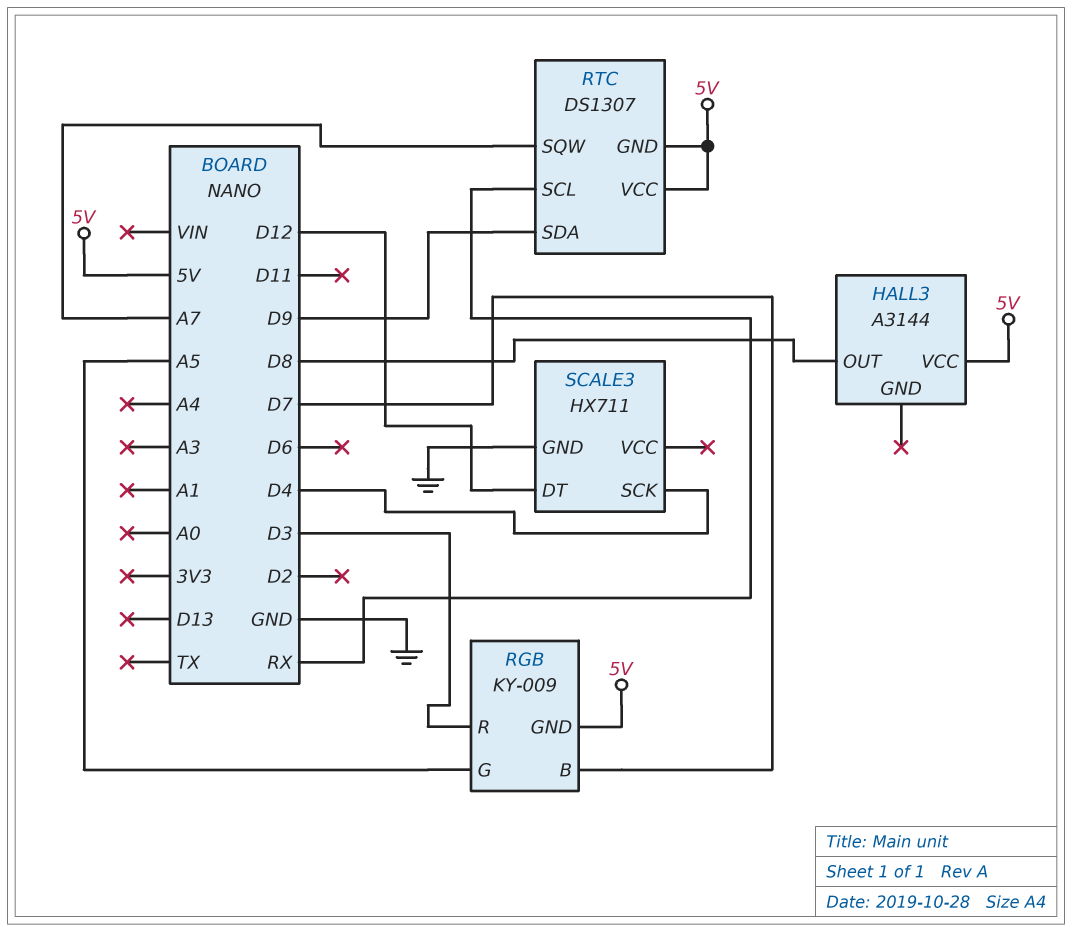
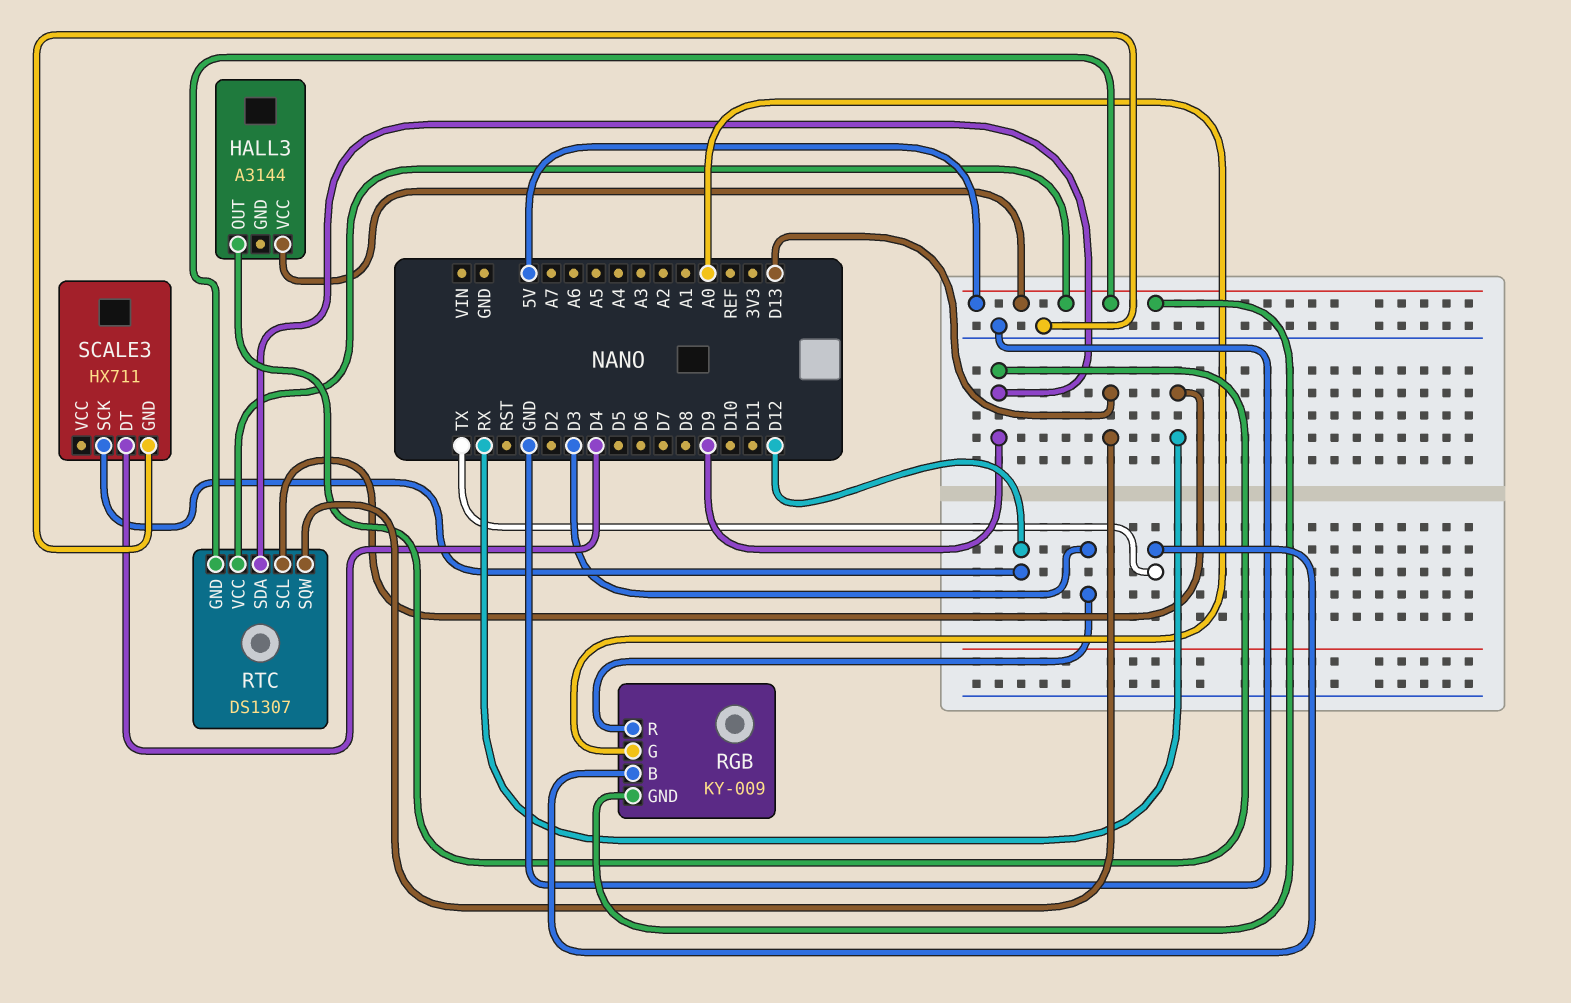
HALL3 pin OUT: D8 -> D9
RGB pin B: D7 -> TX
RGB pin G: A5 -> A0
RTC pin SQW: A7 -> D13
SCALE3 pin DT: D12 -> D4
SCALE3 pin SCK: D4 -> D12

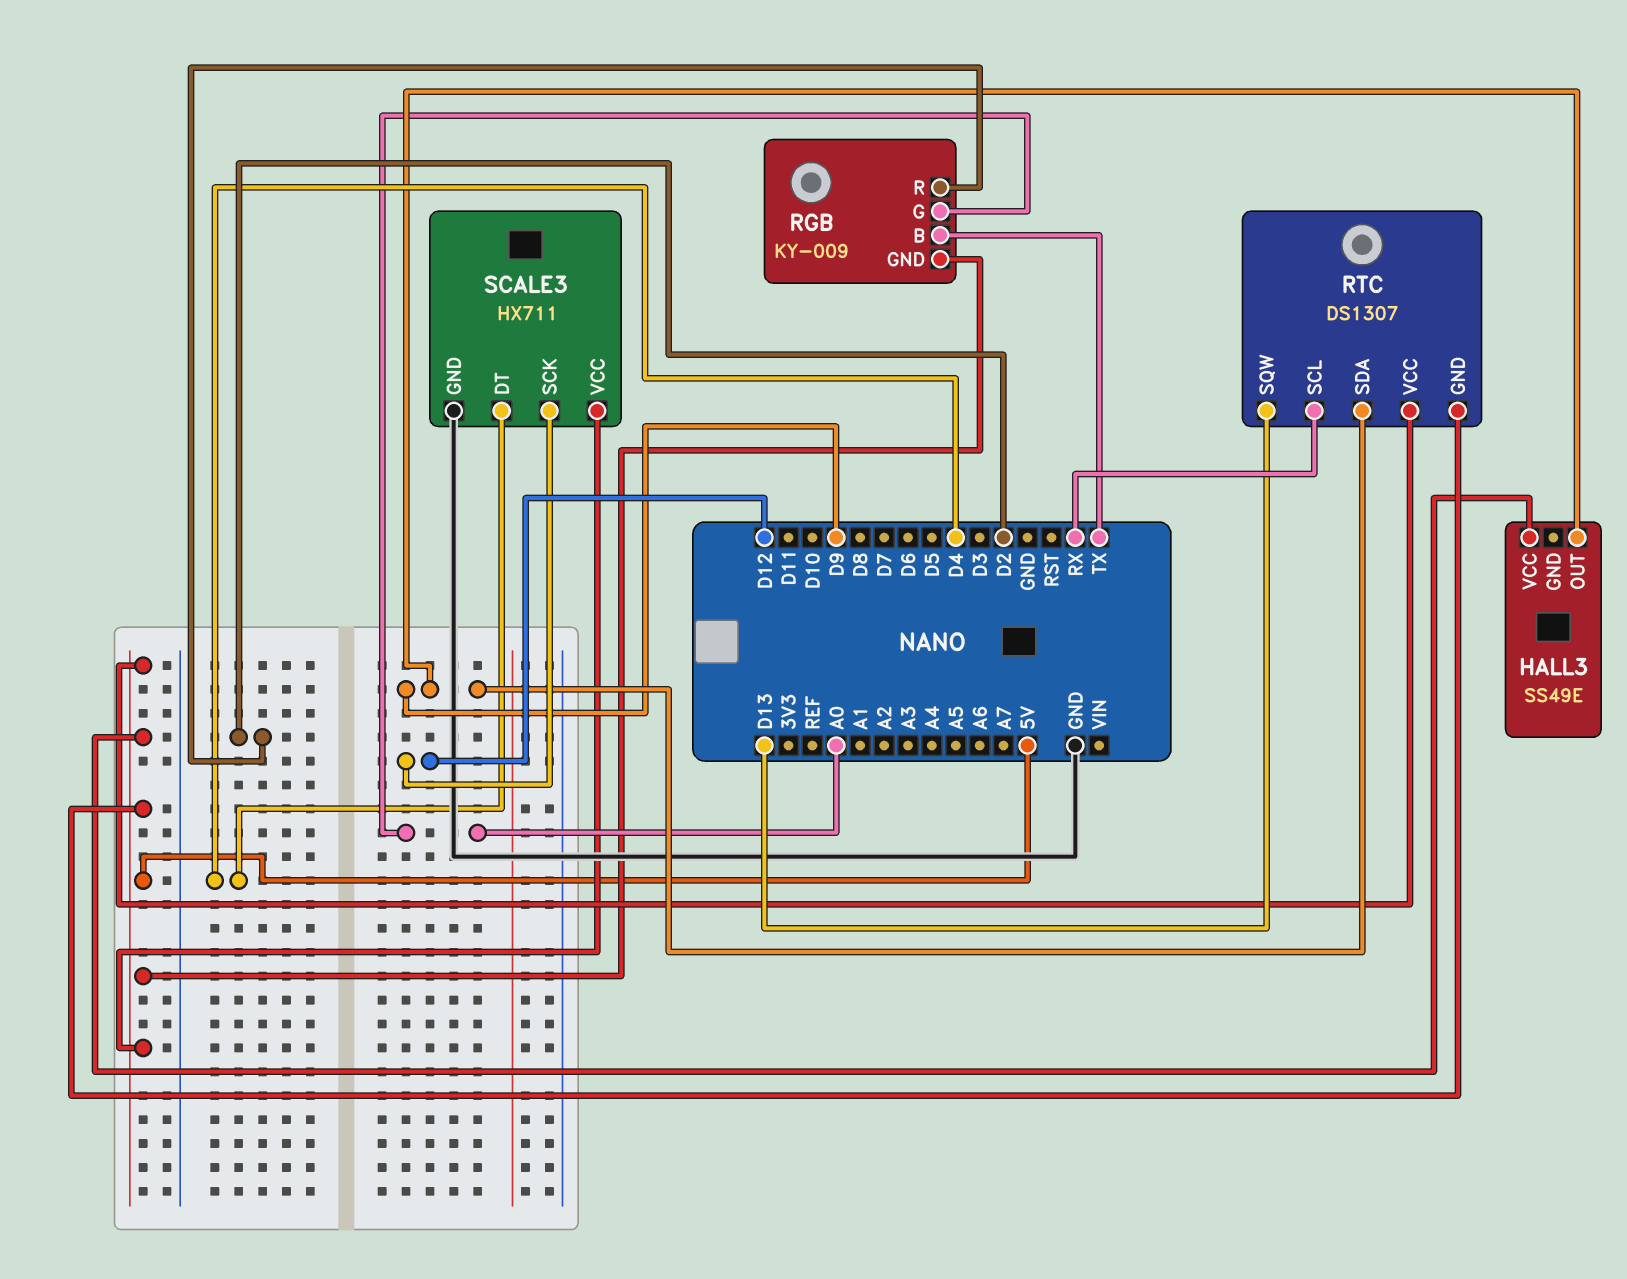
HALL3: A3144 -> SS49E
RGB pin R: D3 -> D2
SCALE3 pin VCC: none -> 5V

